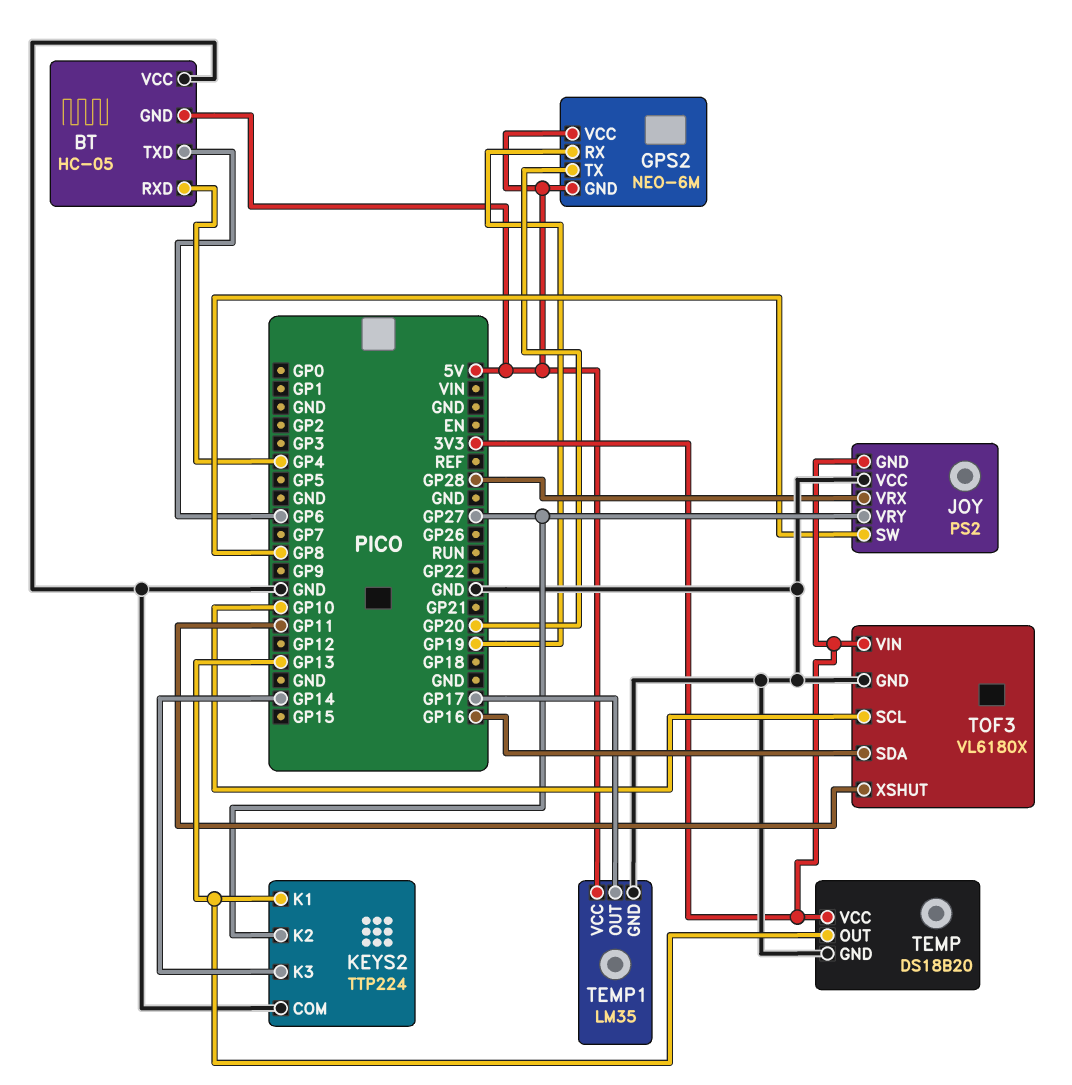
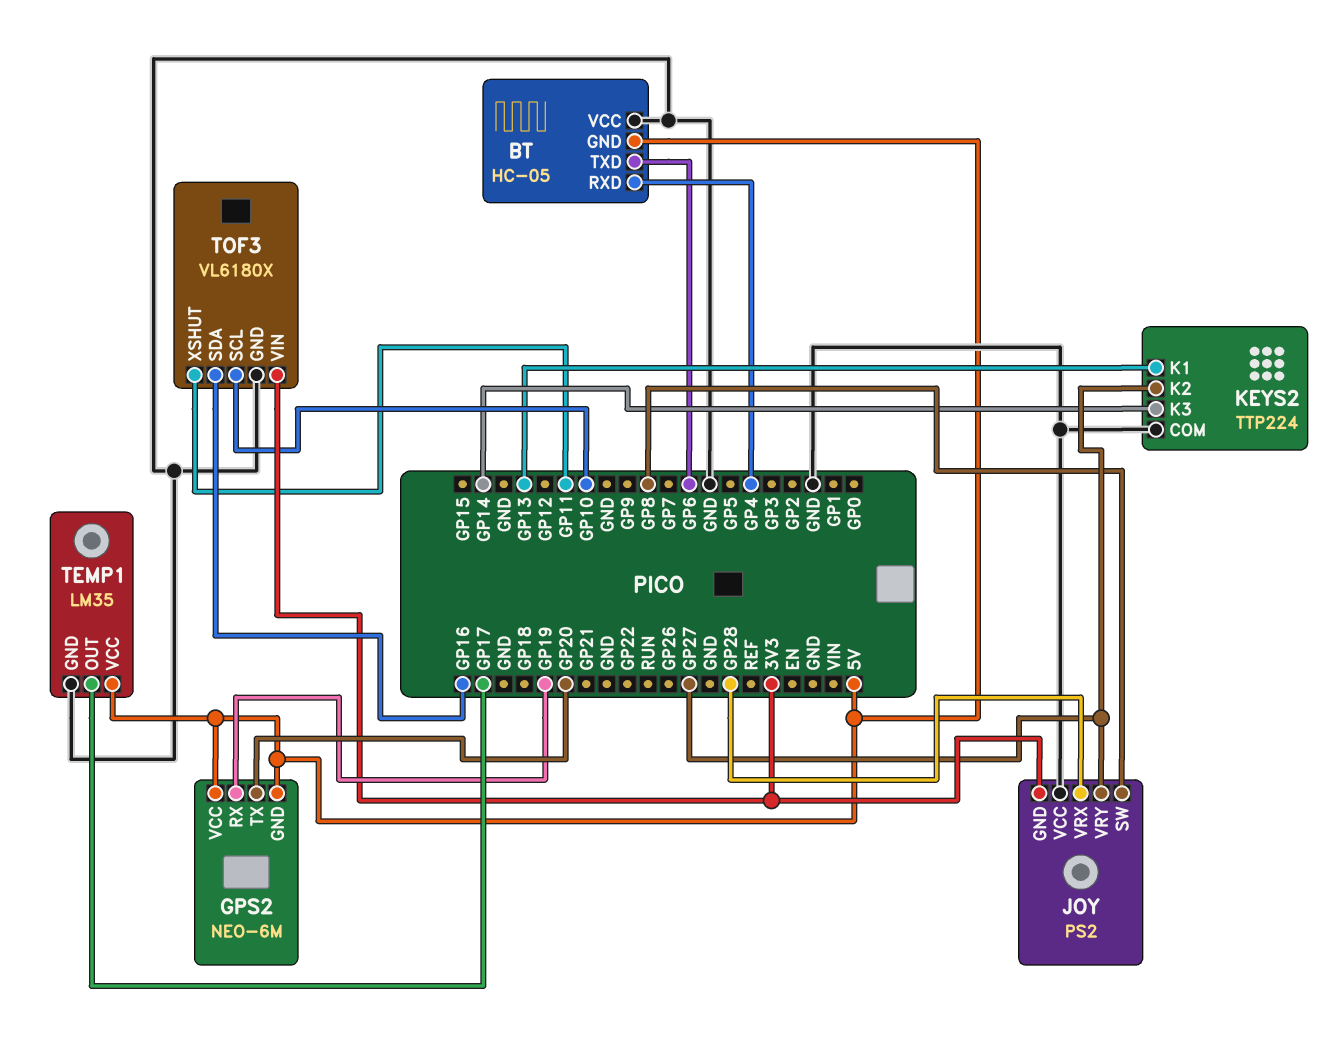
TEMP: DS18B20 -> none
TEMP pin GND: GND -> none
TEMP pin OUT: GP13 -> none
TEMP pin VCC: 3V3 -> none

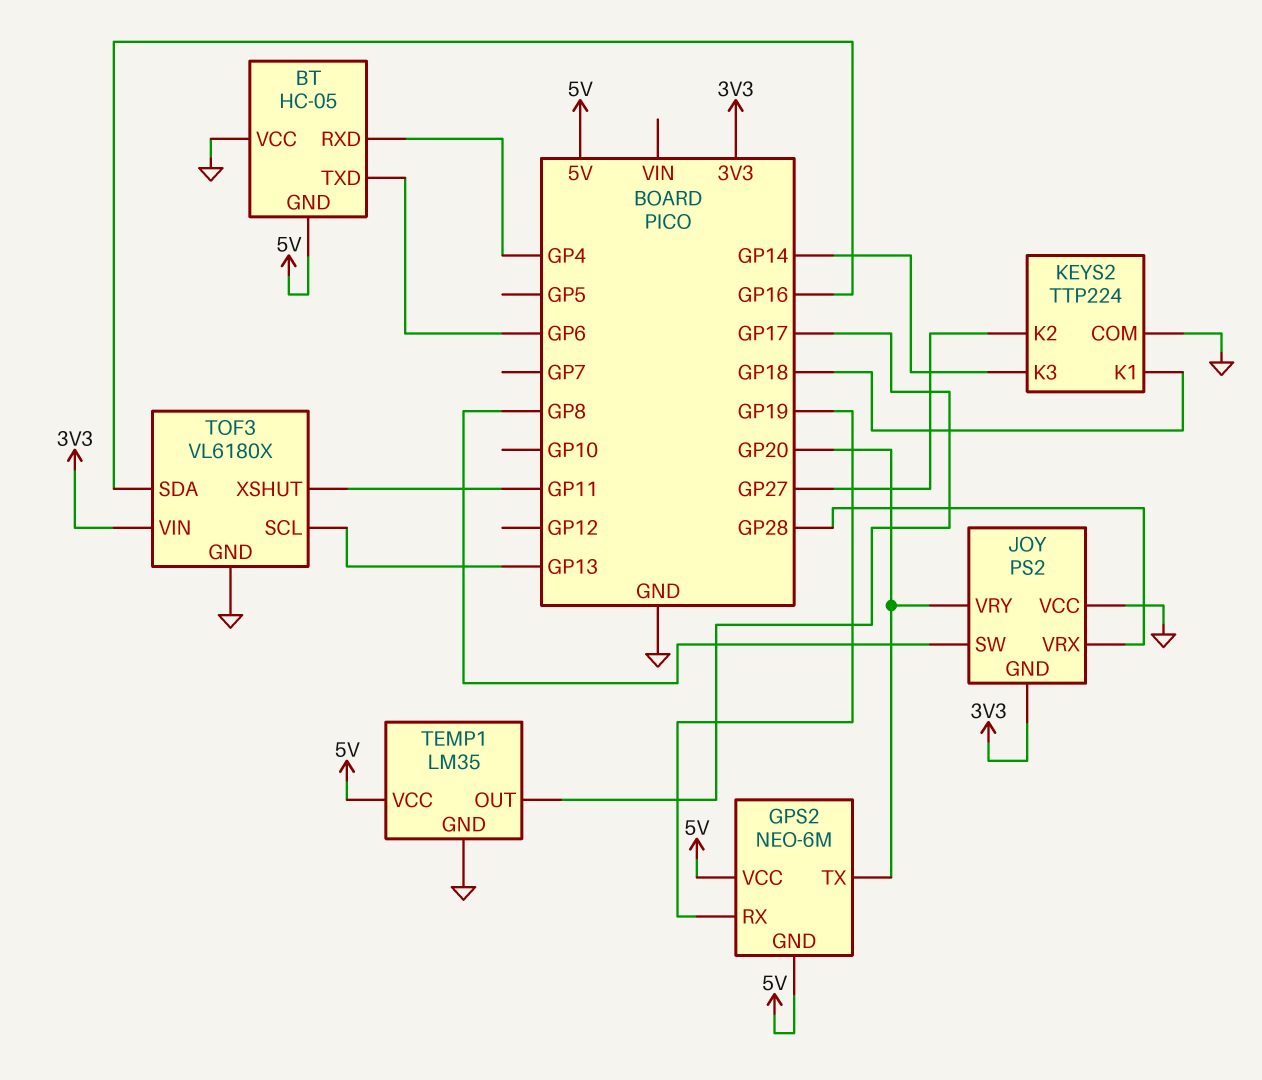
JOY pin VRY: GP27 -> GP20
KEYS2 pin K1: GP13 -> GP18
TOF3 pin SCL: GP10 -> GP13

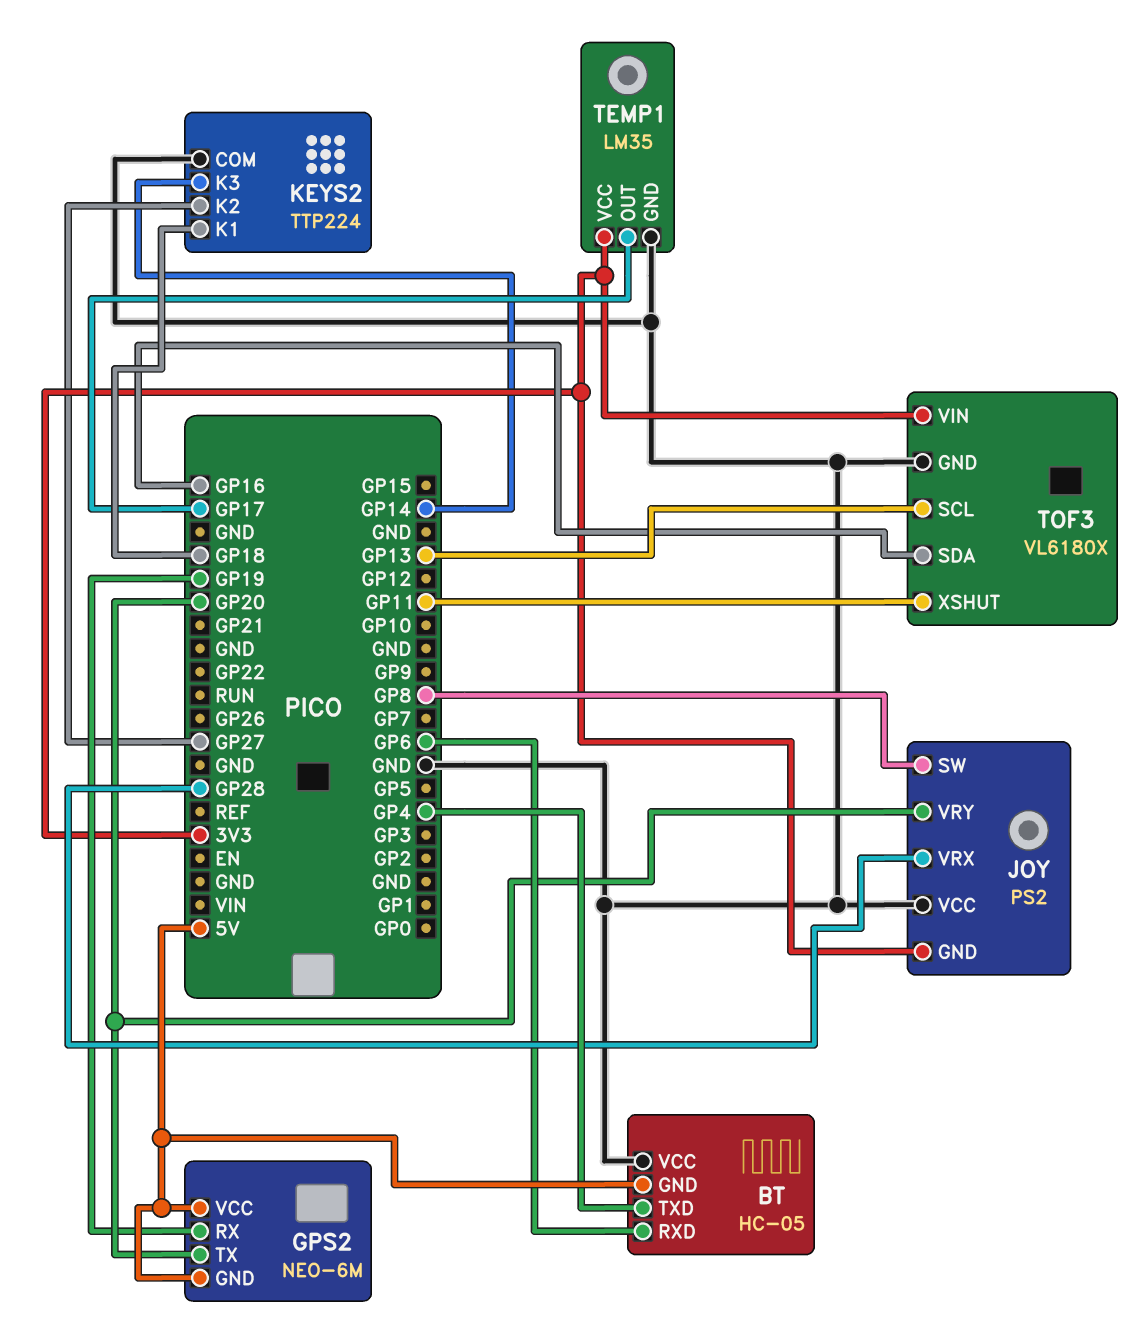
BT pin RXD: GP4 -> GP6
BT pin TXD: GP6 -> GP4
TEMP1 pin VCC: 5V -> 3V3

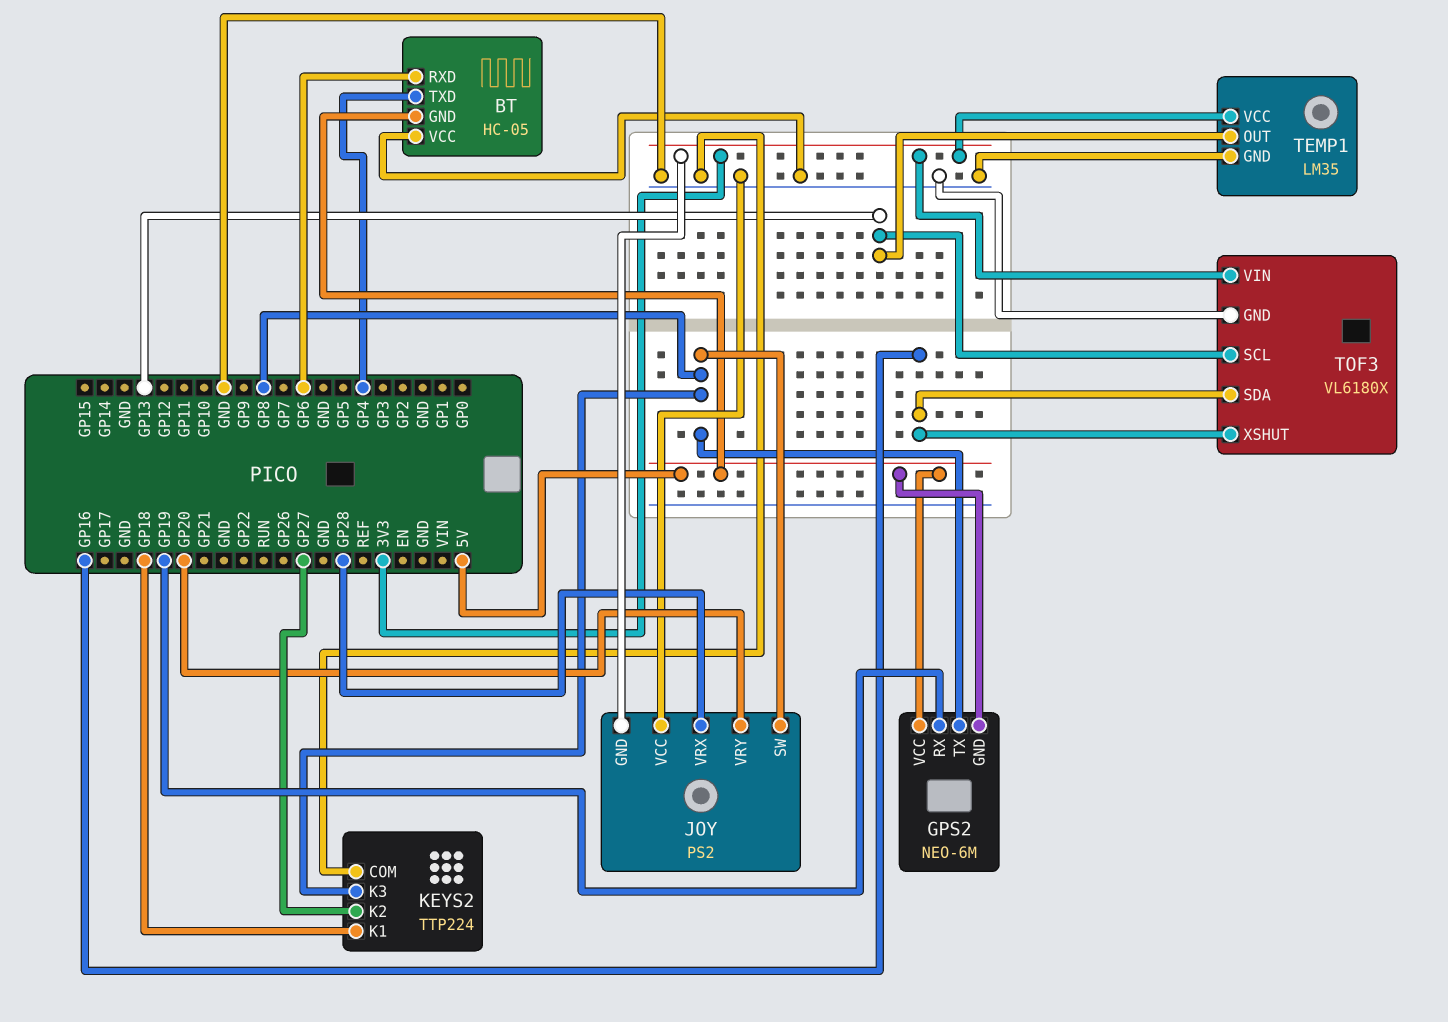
GPS2 pin TX: GP20 -> GP8
KEYS2 pin K3: GP14 -> GP8
TEMP1 pin OUT: GP17 -> GP13
TOF3 pin XSHUT: GP11 -> GP16

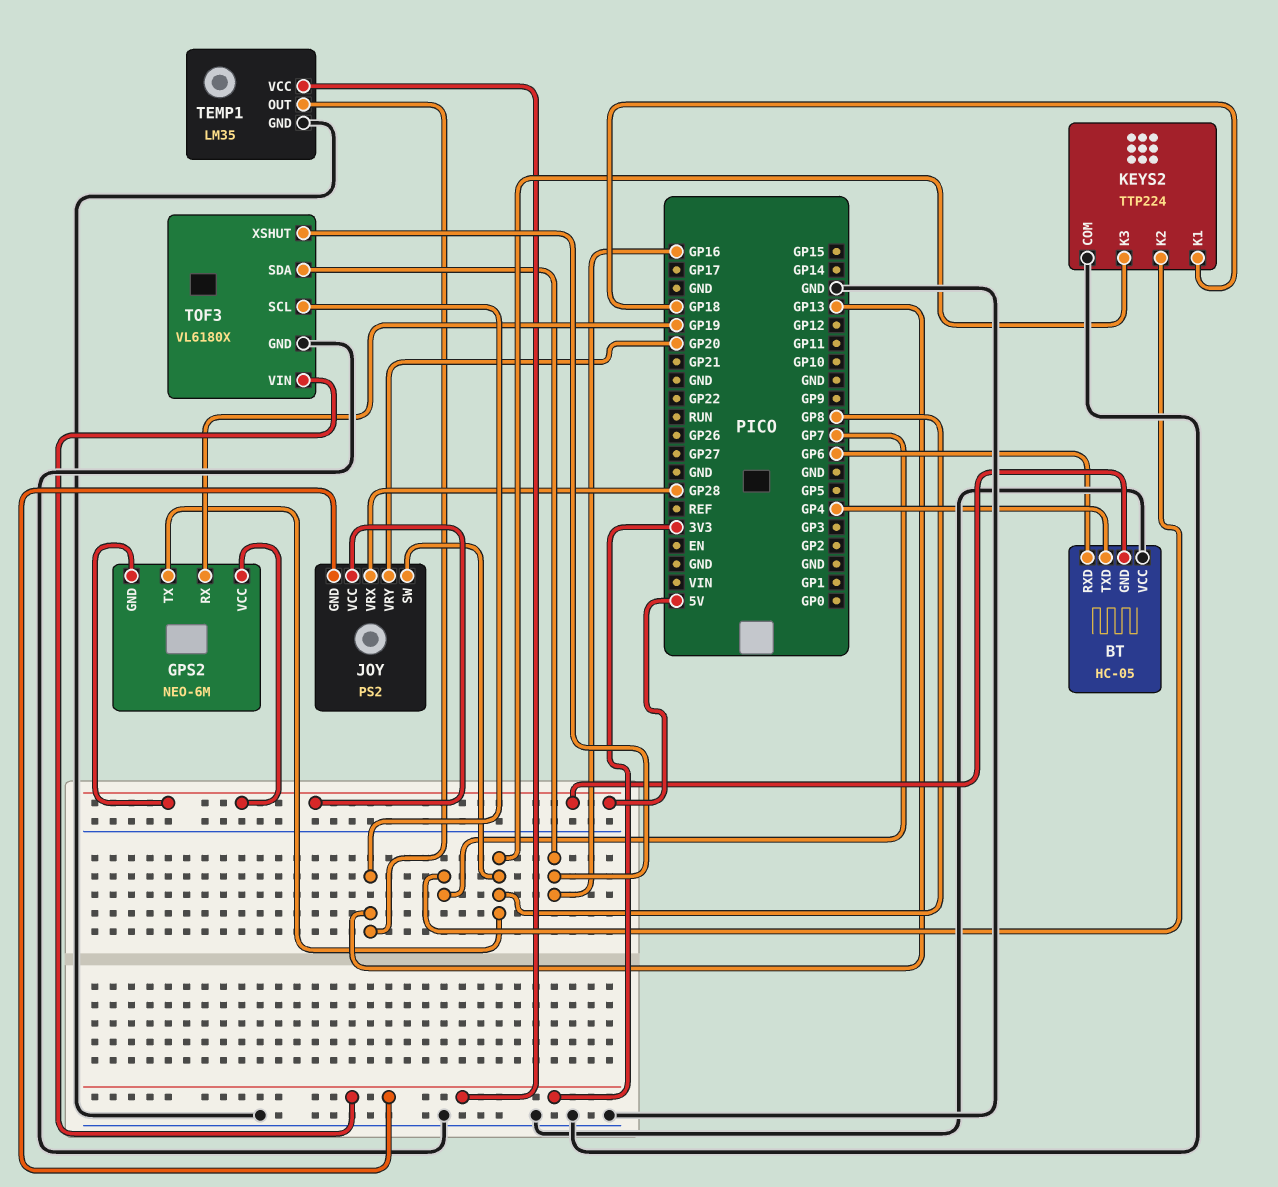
JOY pin VCC: GND -> 5V
KEYS2 pin K2: GP27 -> GP7

